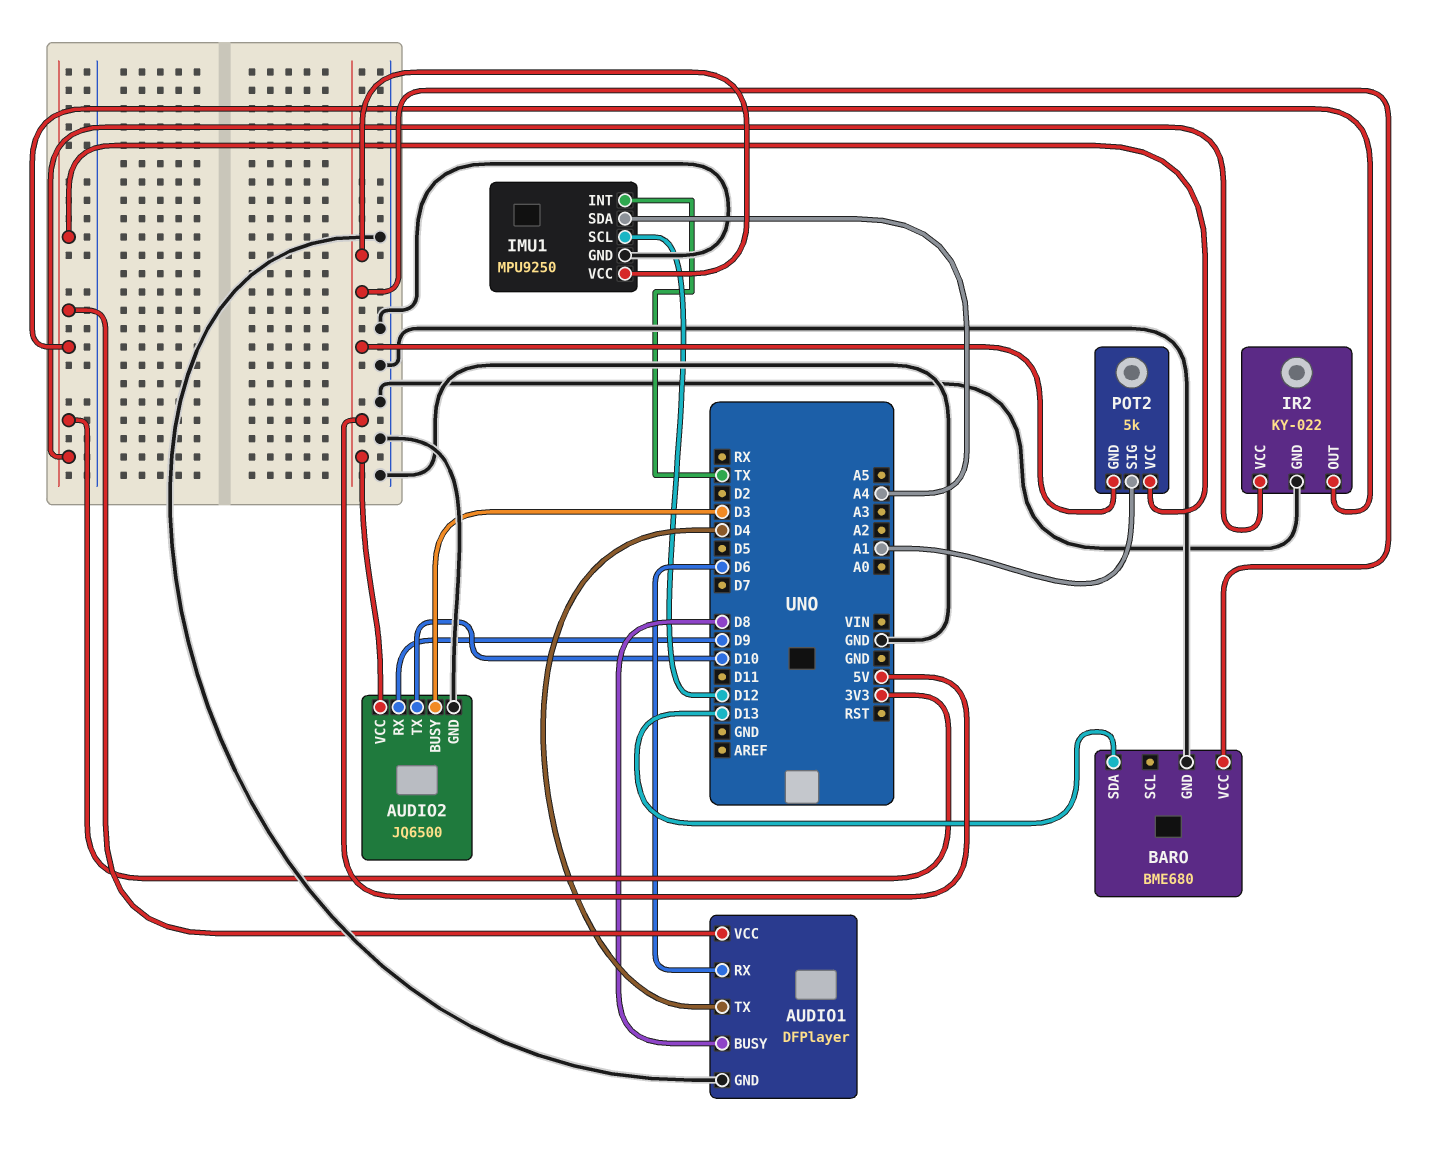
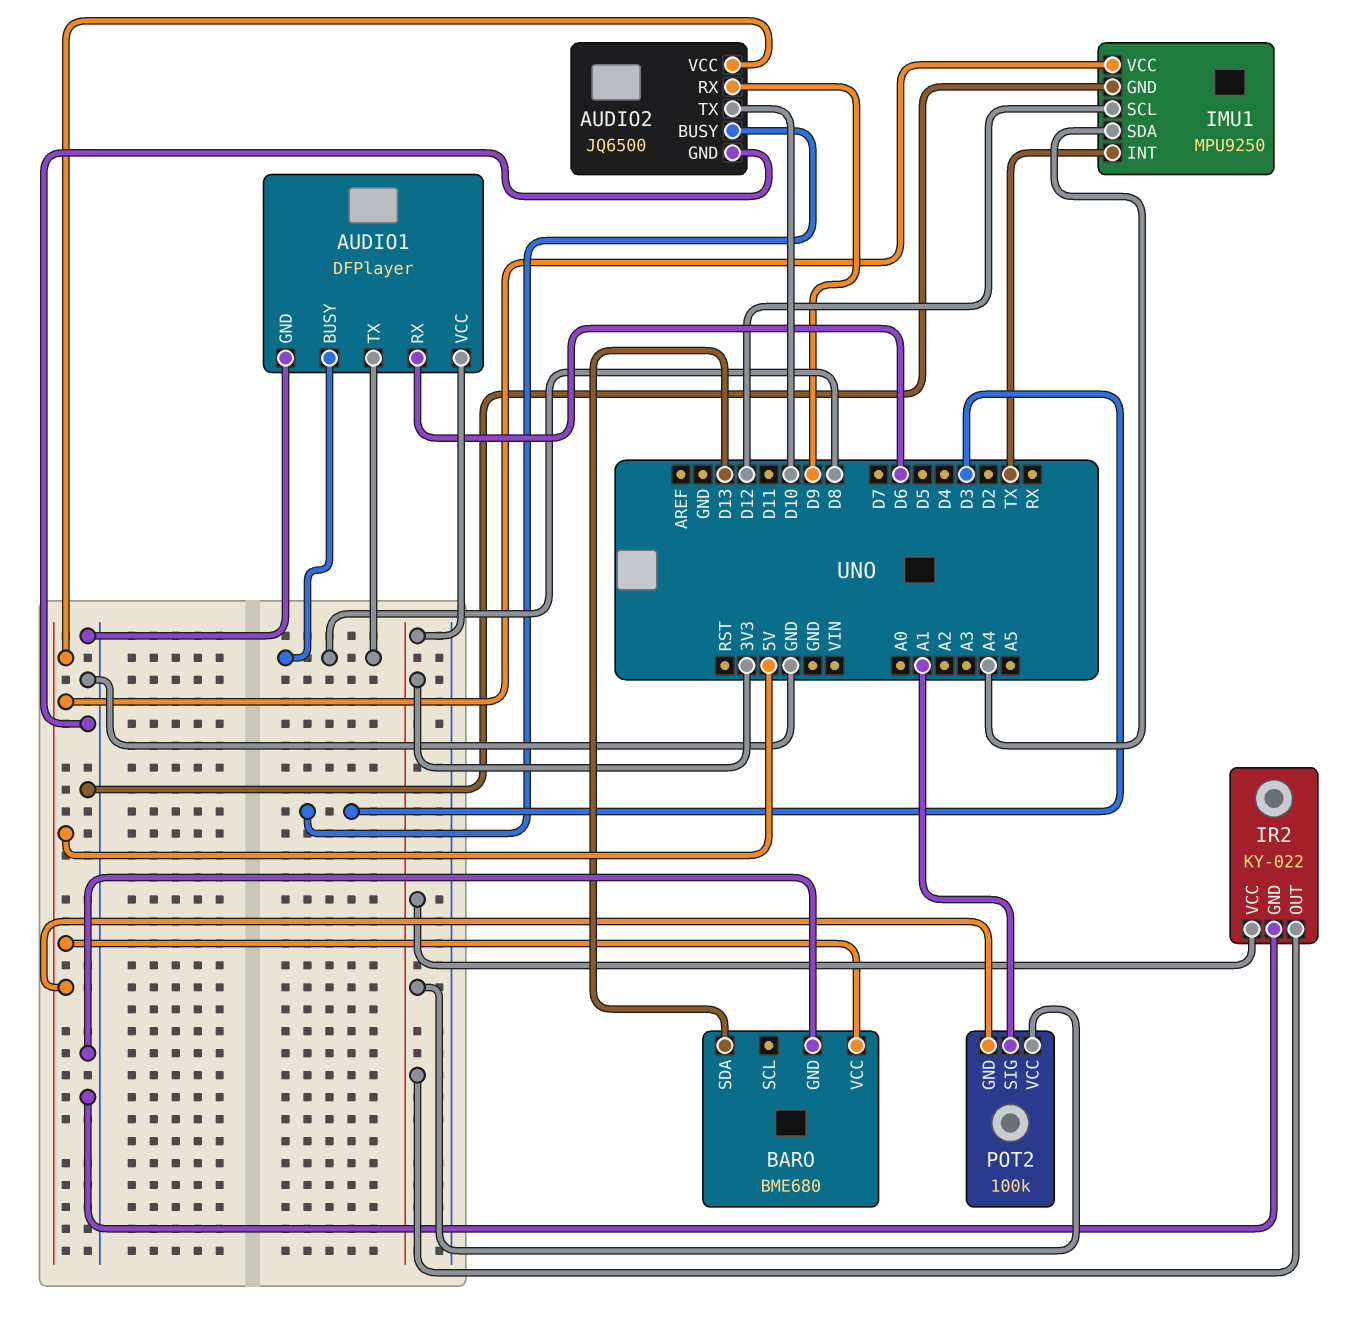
AUDIO1 pin TX: D4 -> D8
POT2: 5k -> 100k

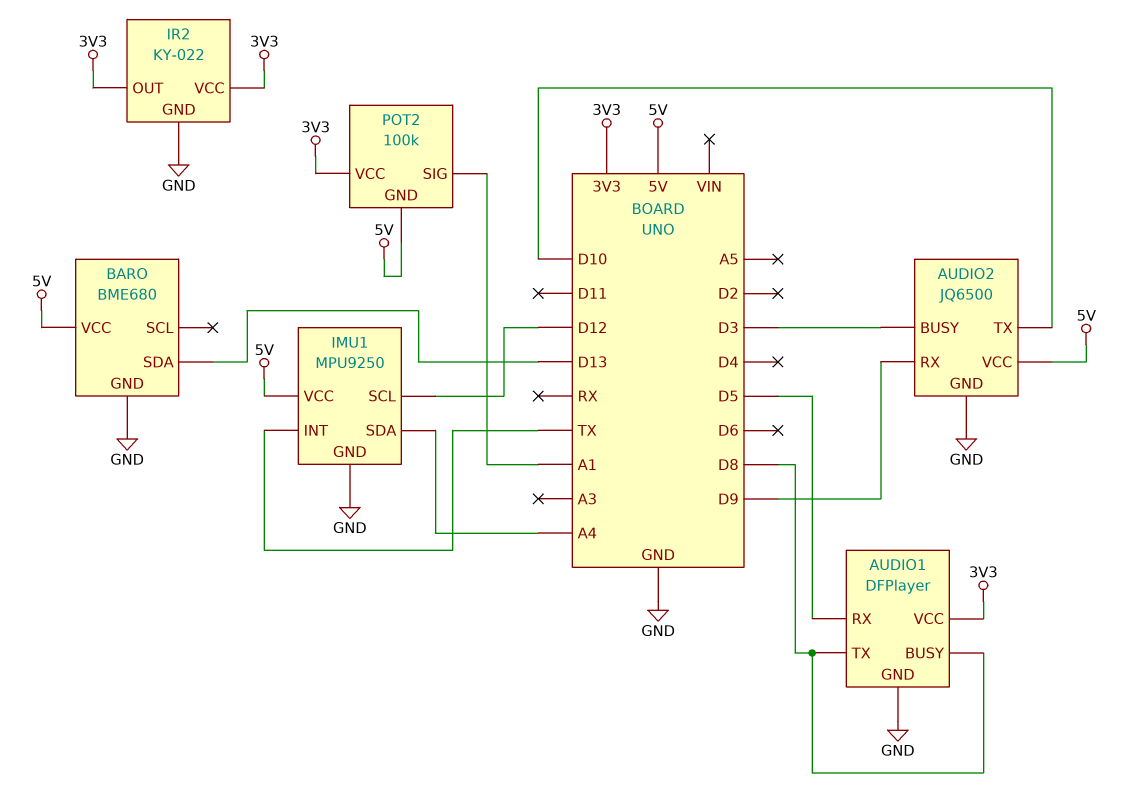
AUDIO1 pin RX: D6 -> D5

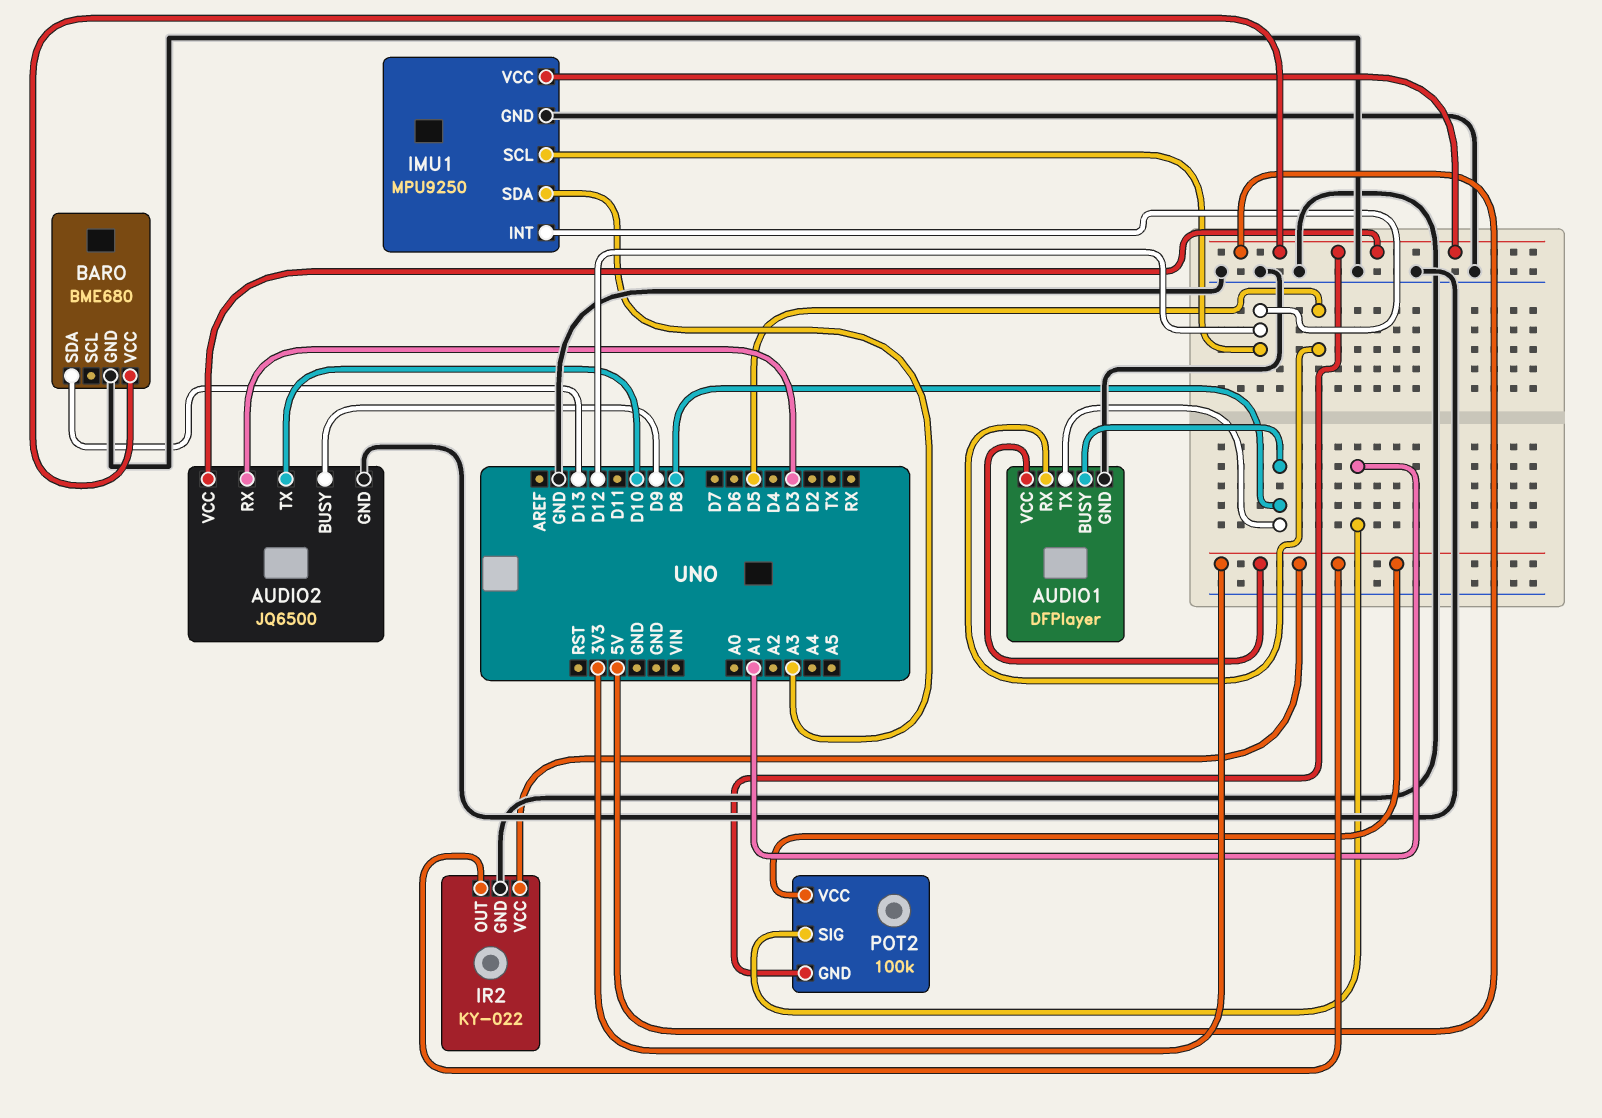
AUDIO2 pin BUSY: D3 -> D9
AUDIO2 pin RX: D9 -> D3
IMU1 pin INT: TX -> D12
IMU1 pin SDA: A4 -> A3

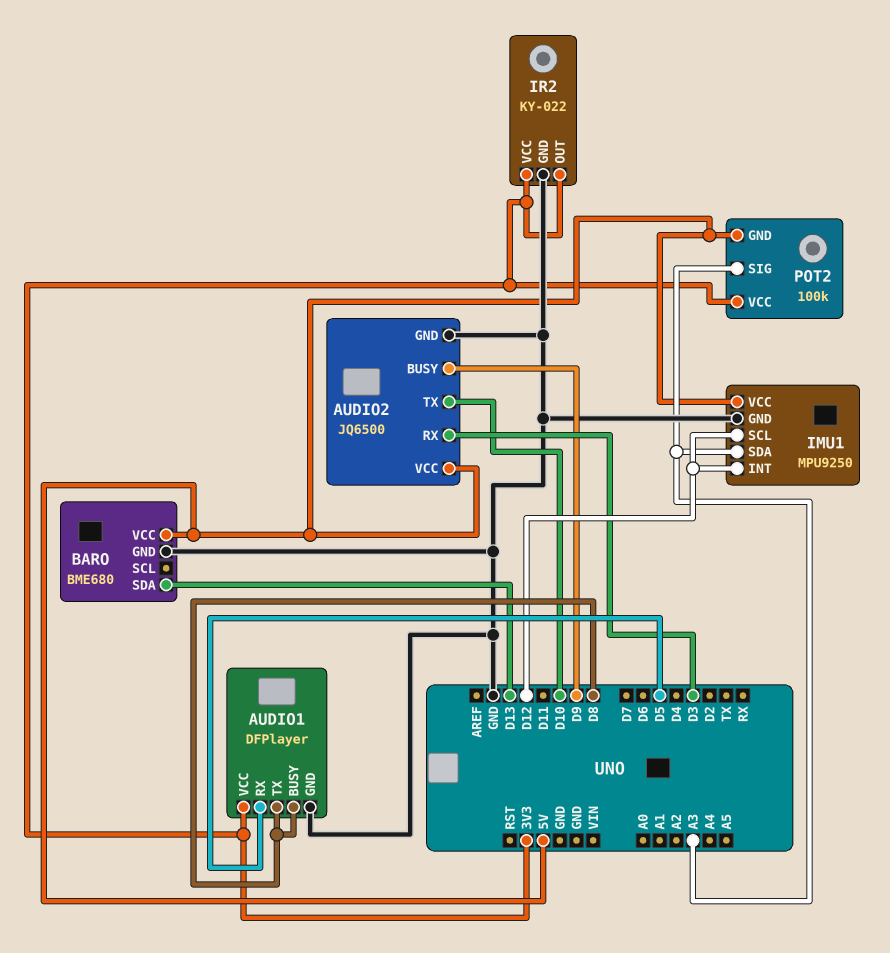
POT2 pin SIG: A1 -> A3

